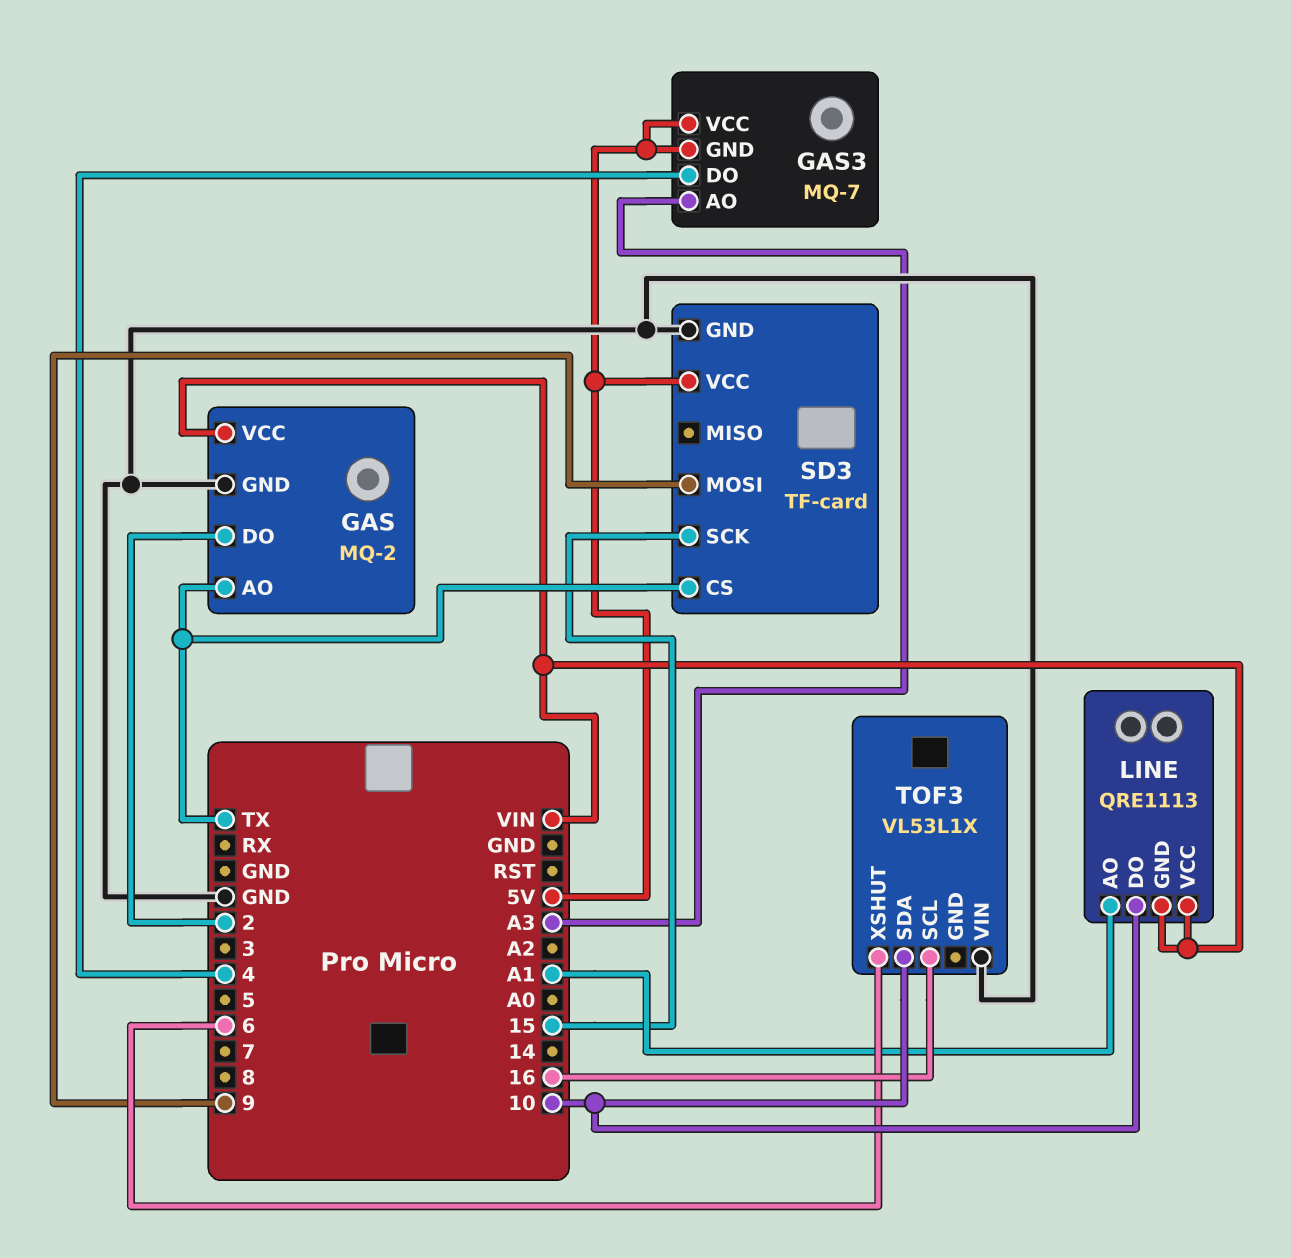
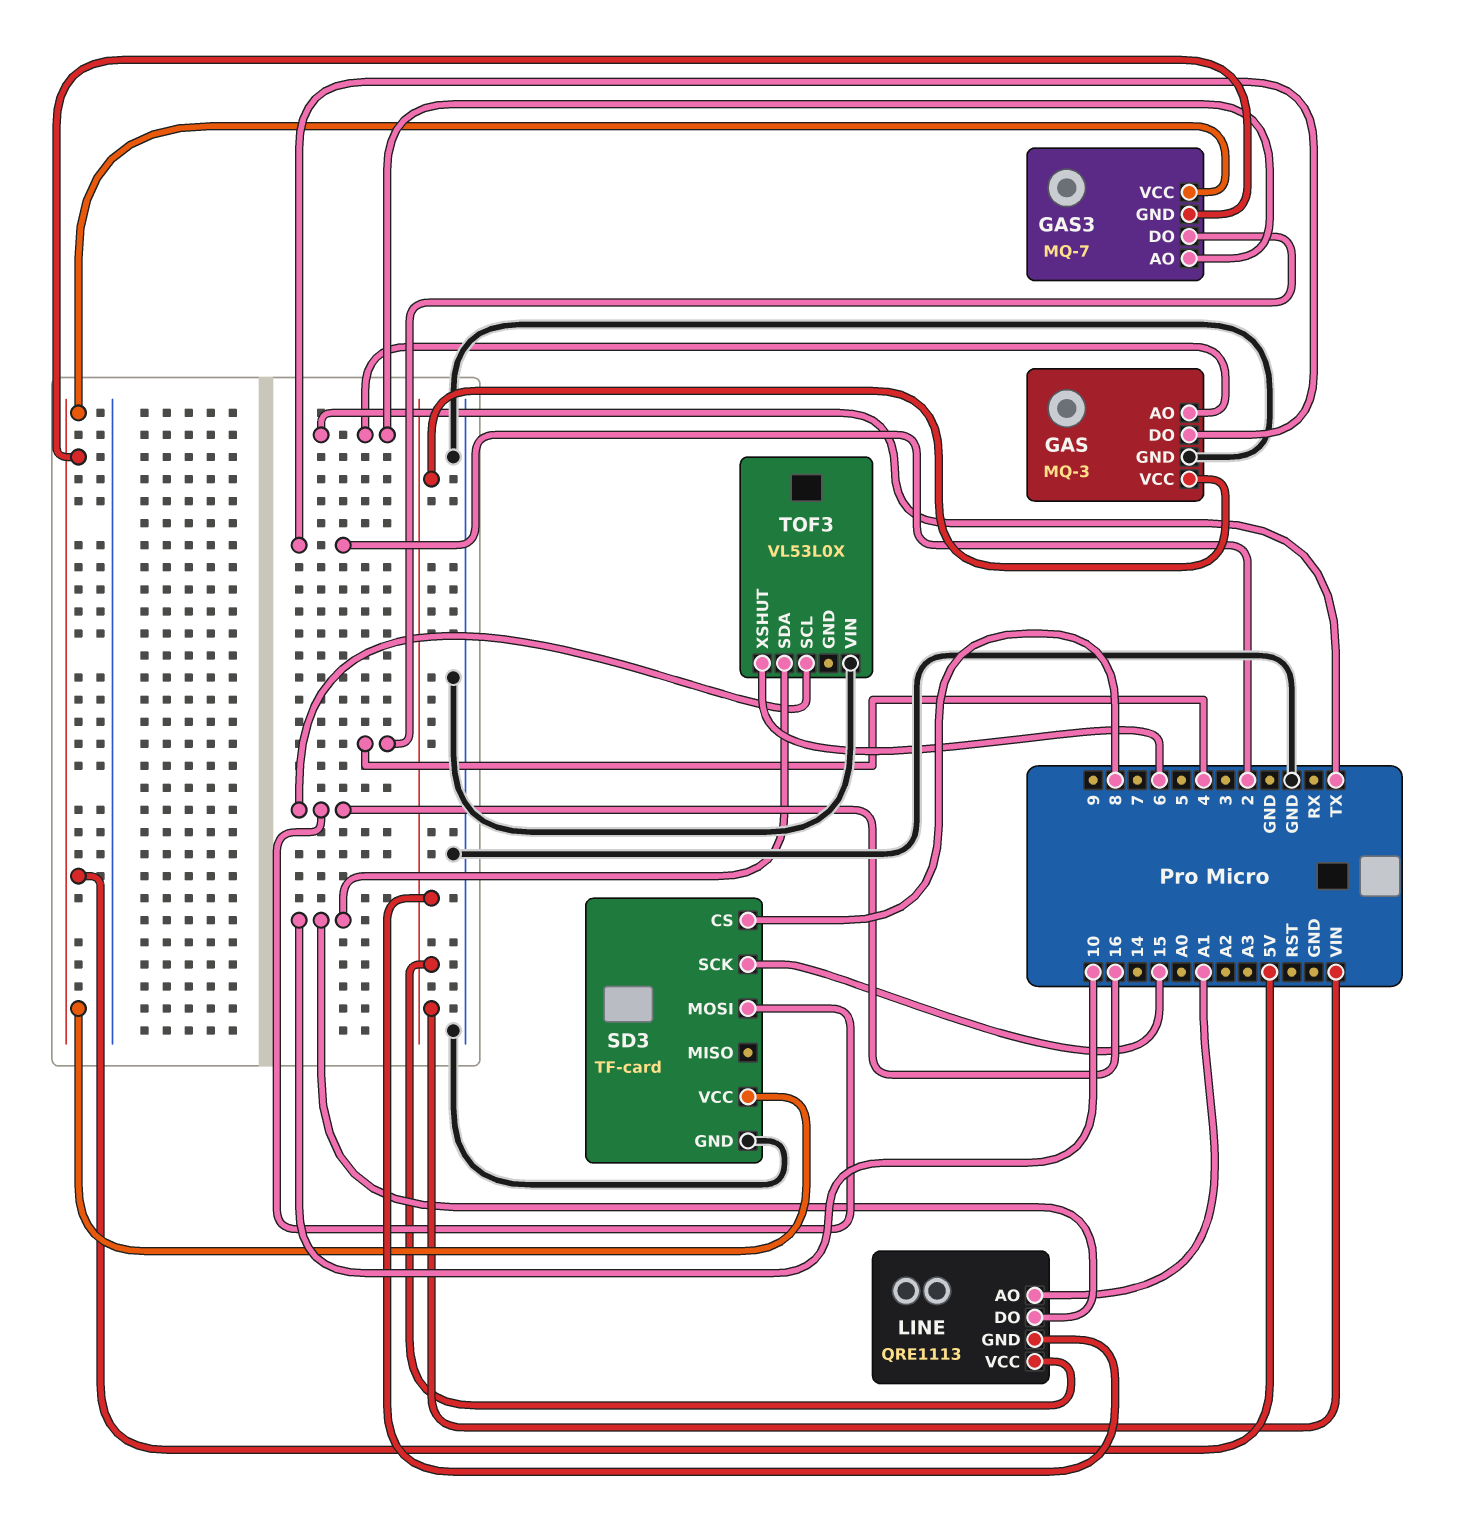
GAS: MQ-2 -> MQ-3
GAS3 pin AO: A3 -> TX
SD3 pin CS: TX -> 8
SD3 pin MOSI: 9 -> 16
TOF3: VL53L1X -> VL53L0X

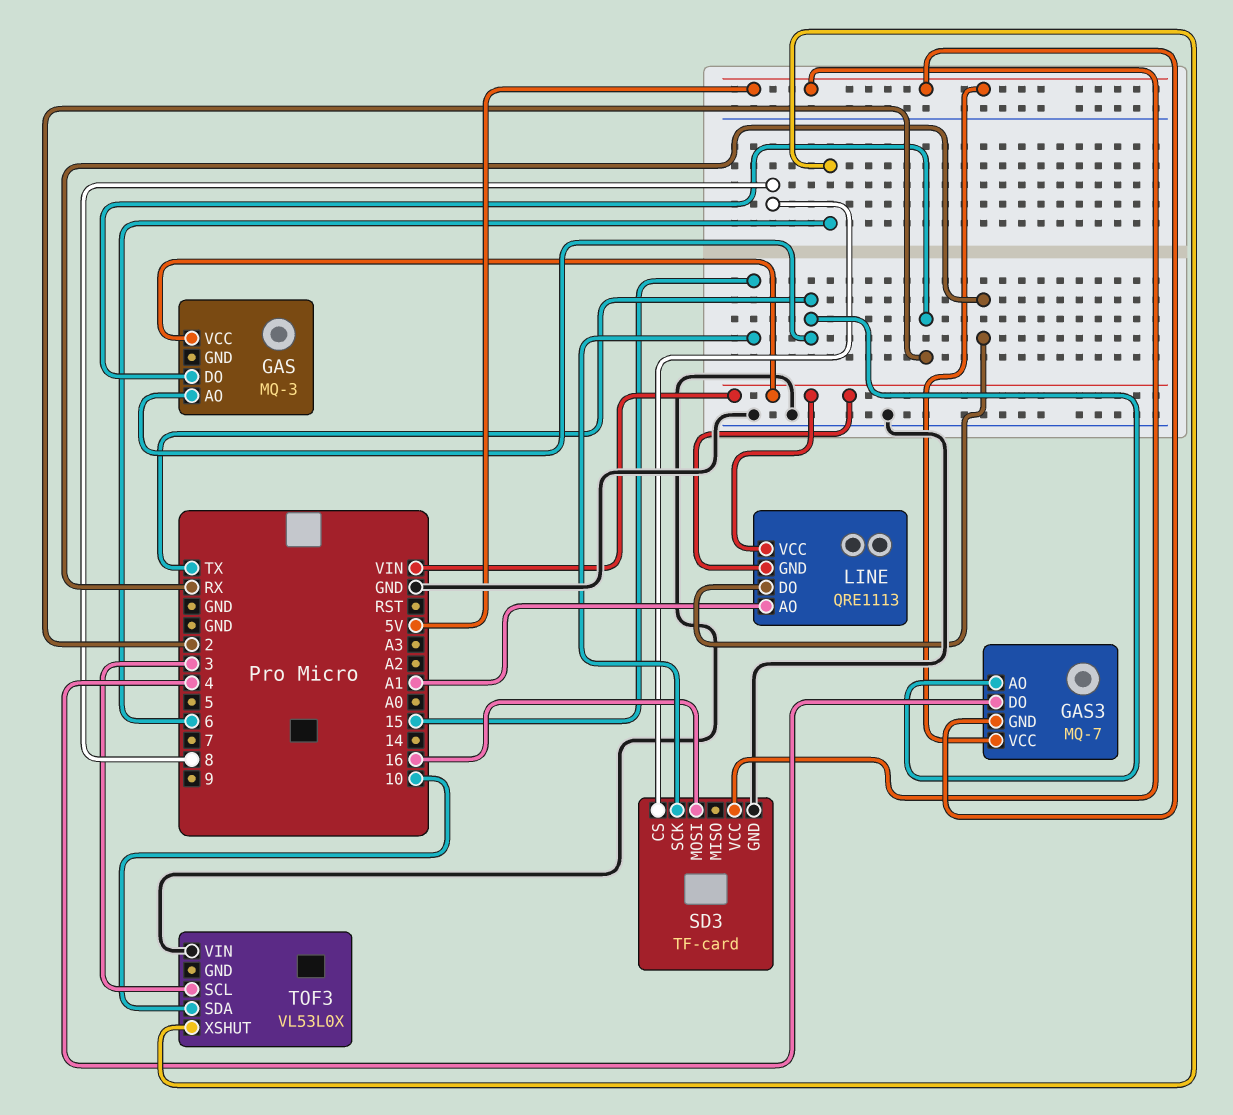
GAS pin GND: GND -> none
LINE pin DO: 10 -> RX
TOF3 pin SCL: 16 -> 3

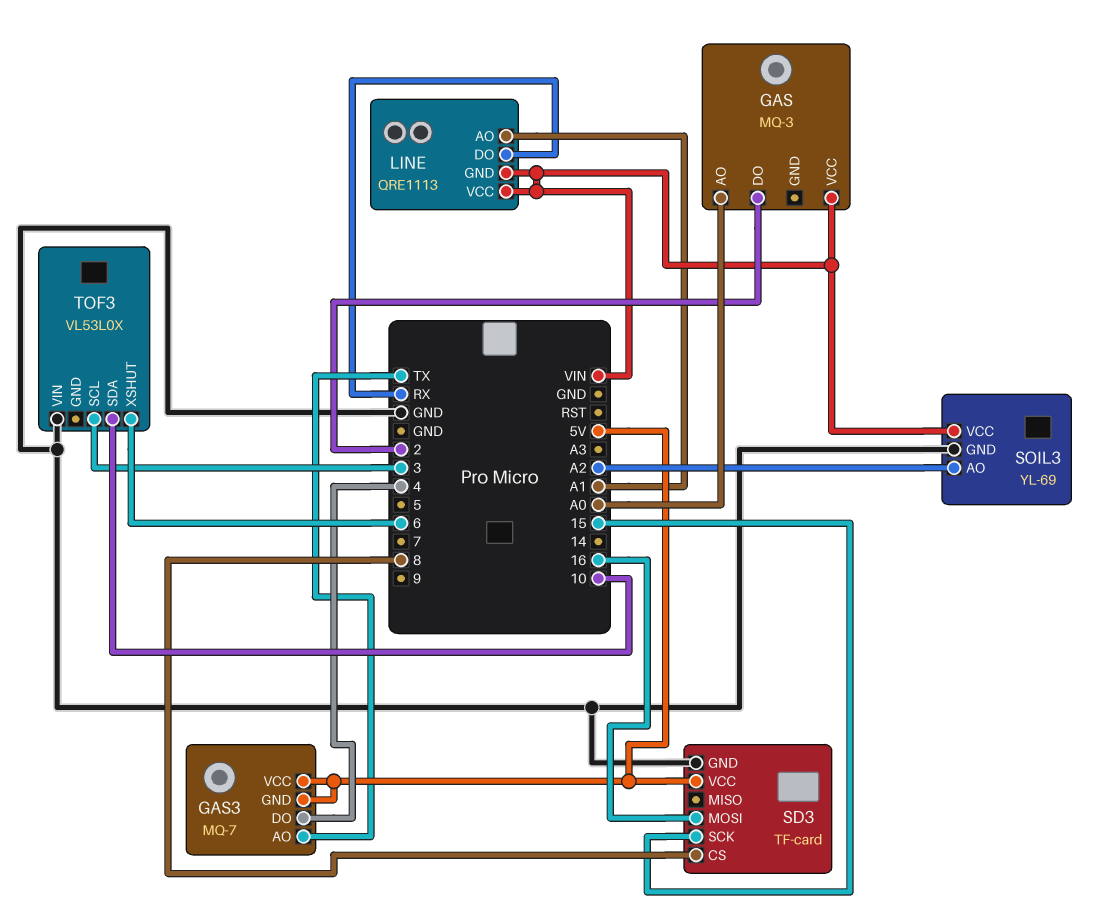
GAS pin AO: TX -> A0
SOIL3: none -> YL-69
SOIL3 pin AO: none -> A2
SOIL3 pin GND: none -> GND
SOIL3 pin VCC: none -> VIN

